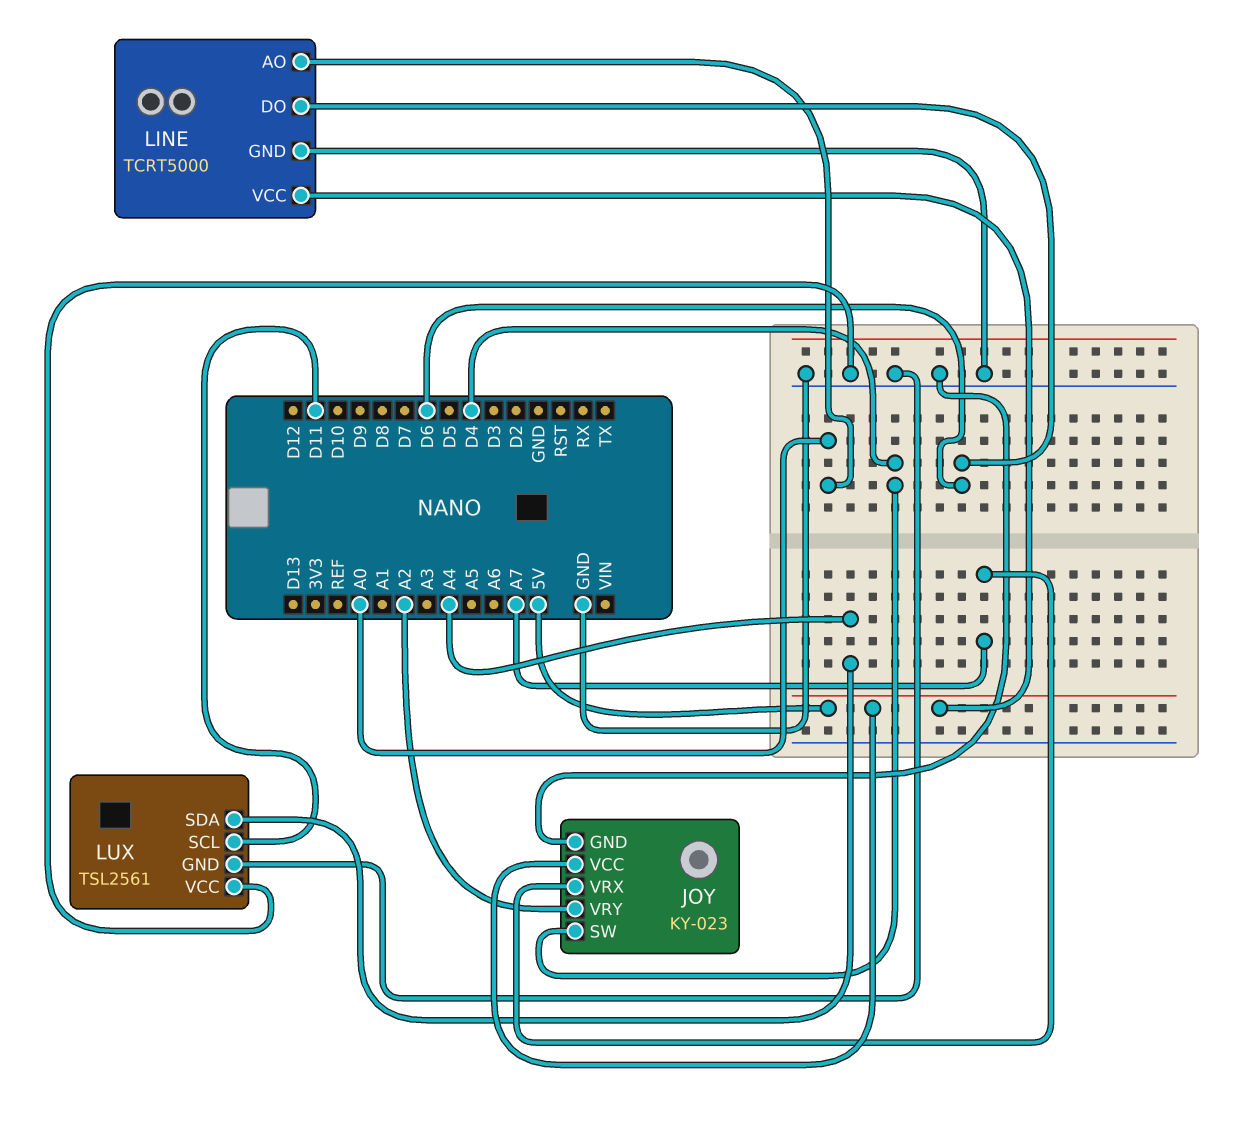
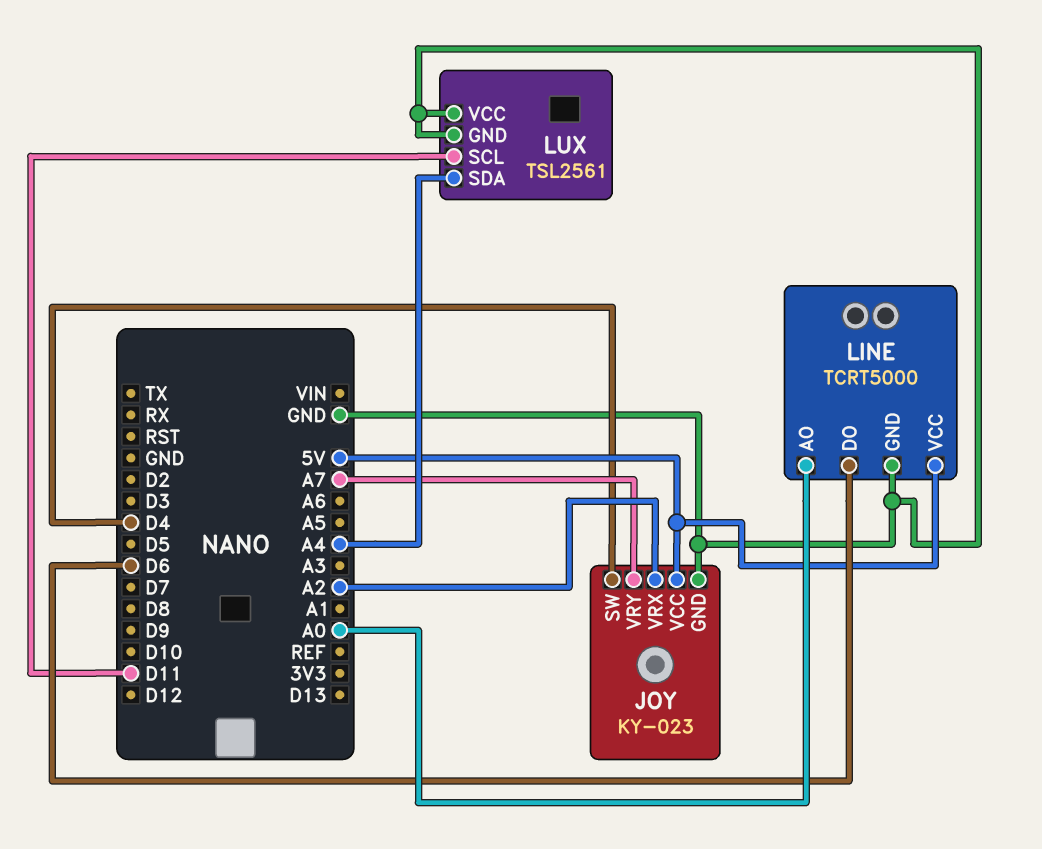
JOY pin VRX: A7 -> A2
JOY pin VRY: A2 -> A7

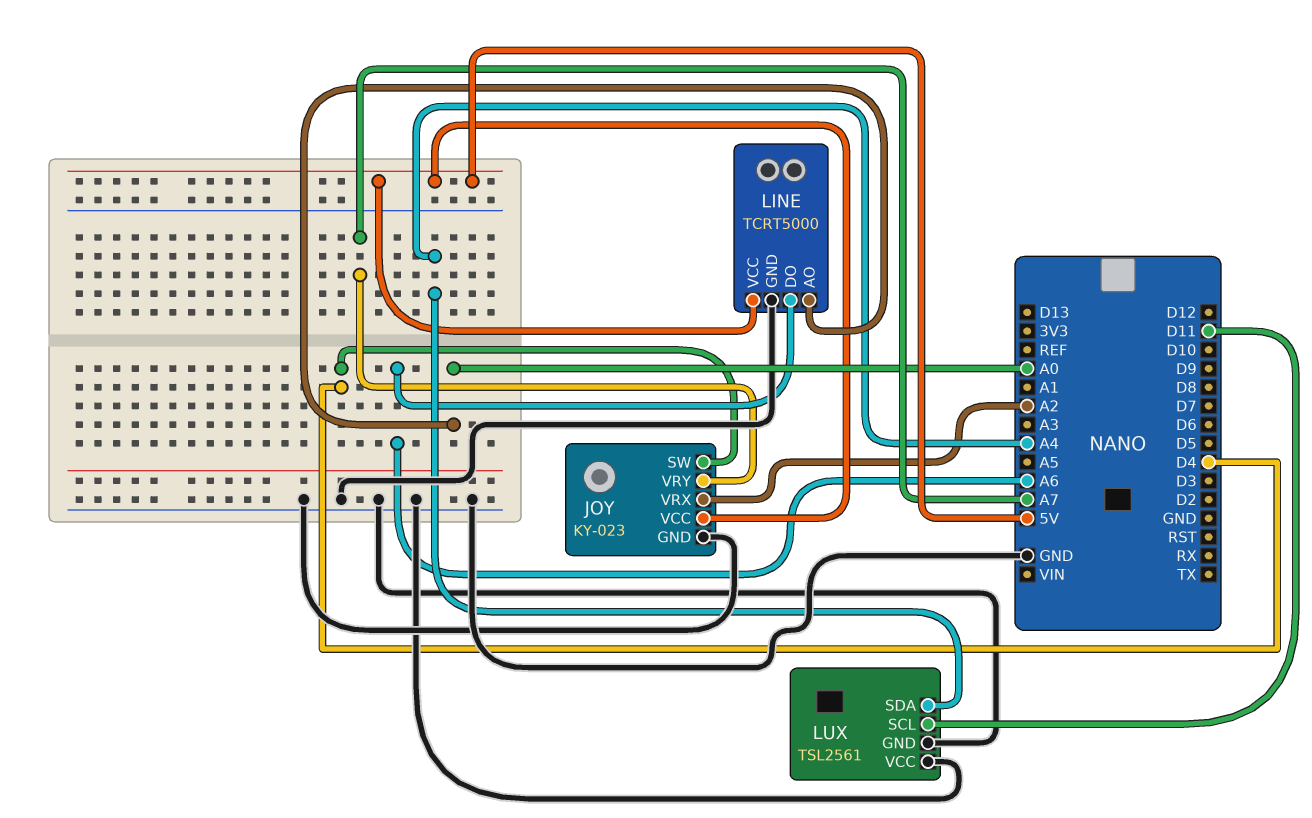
LINE pin DO: D6 -> A6

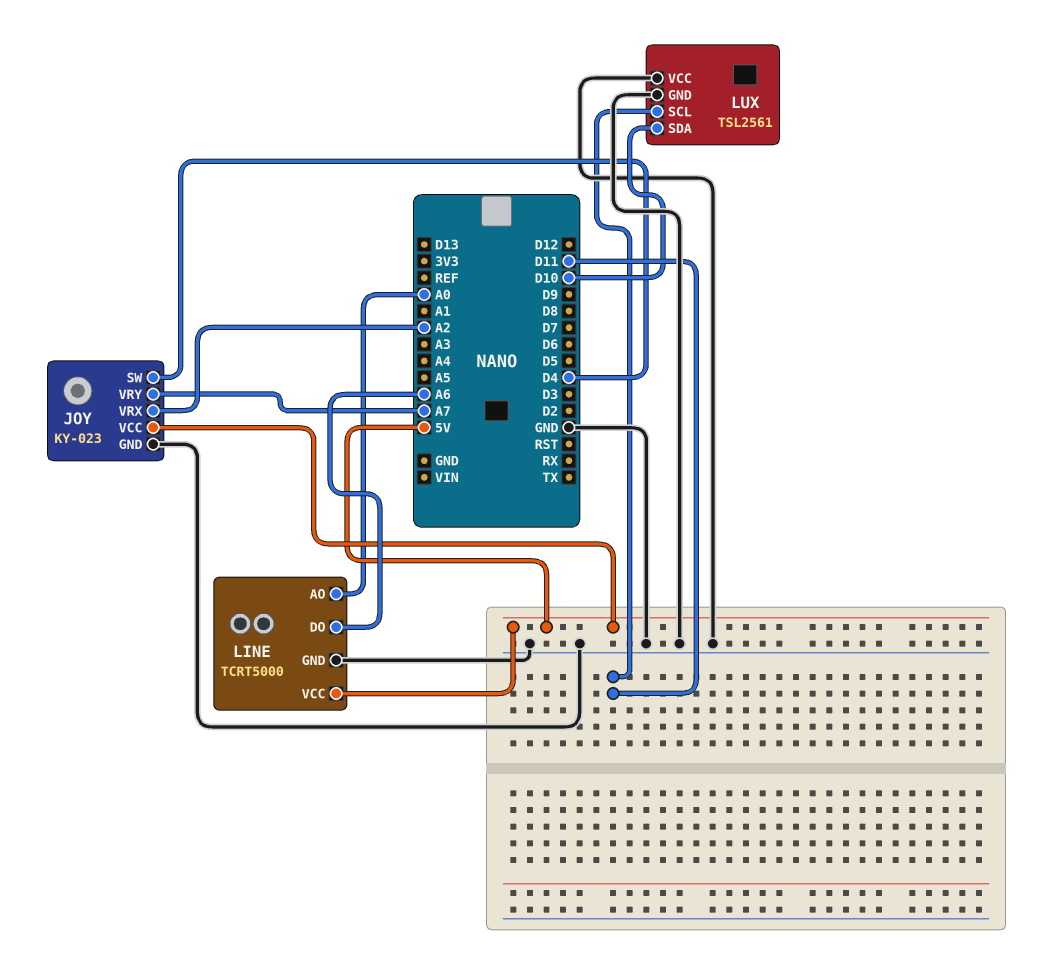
LUX pin SDA: A4 -> D10

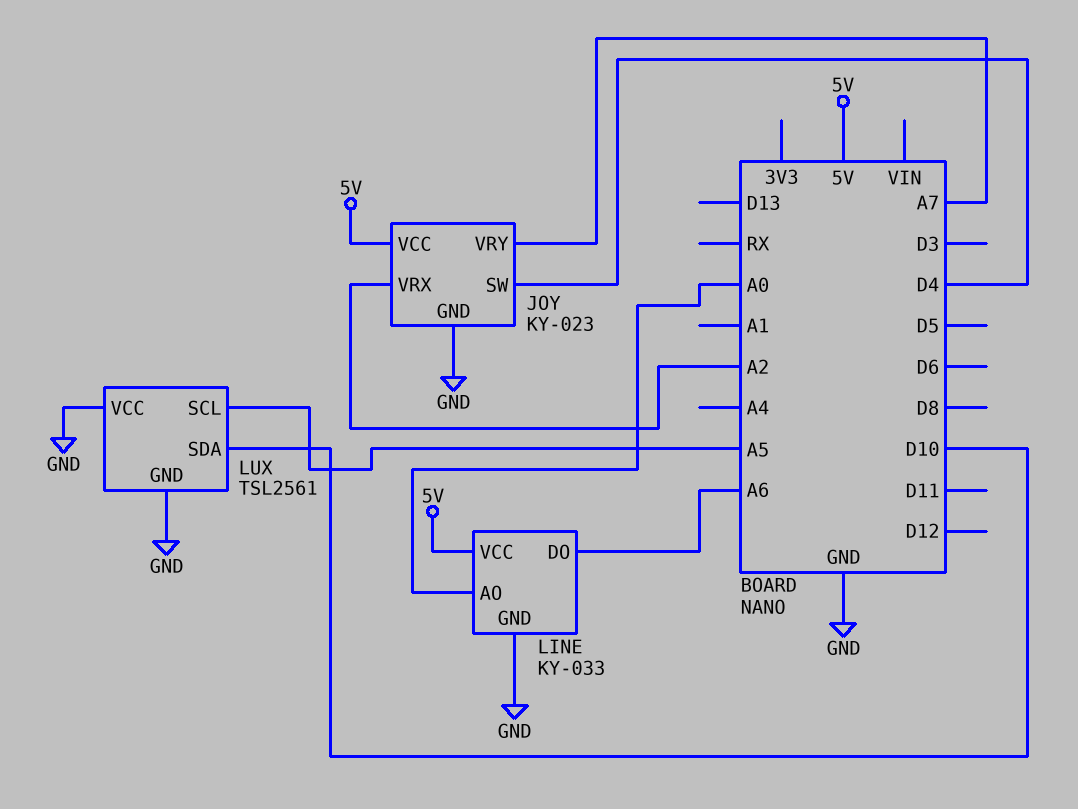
LINE: TCRT5000 -> KY-033
LUX pin SCL: D11 -> A5

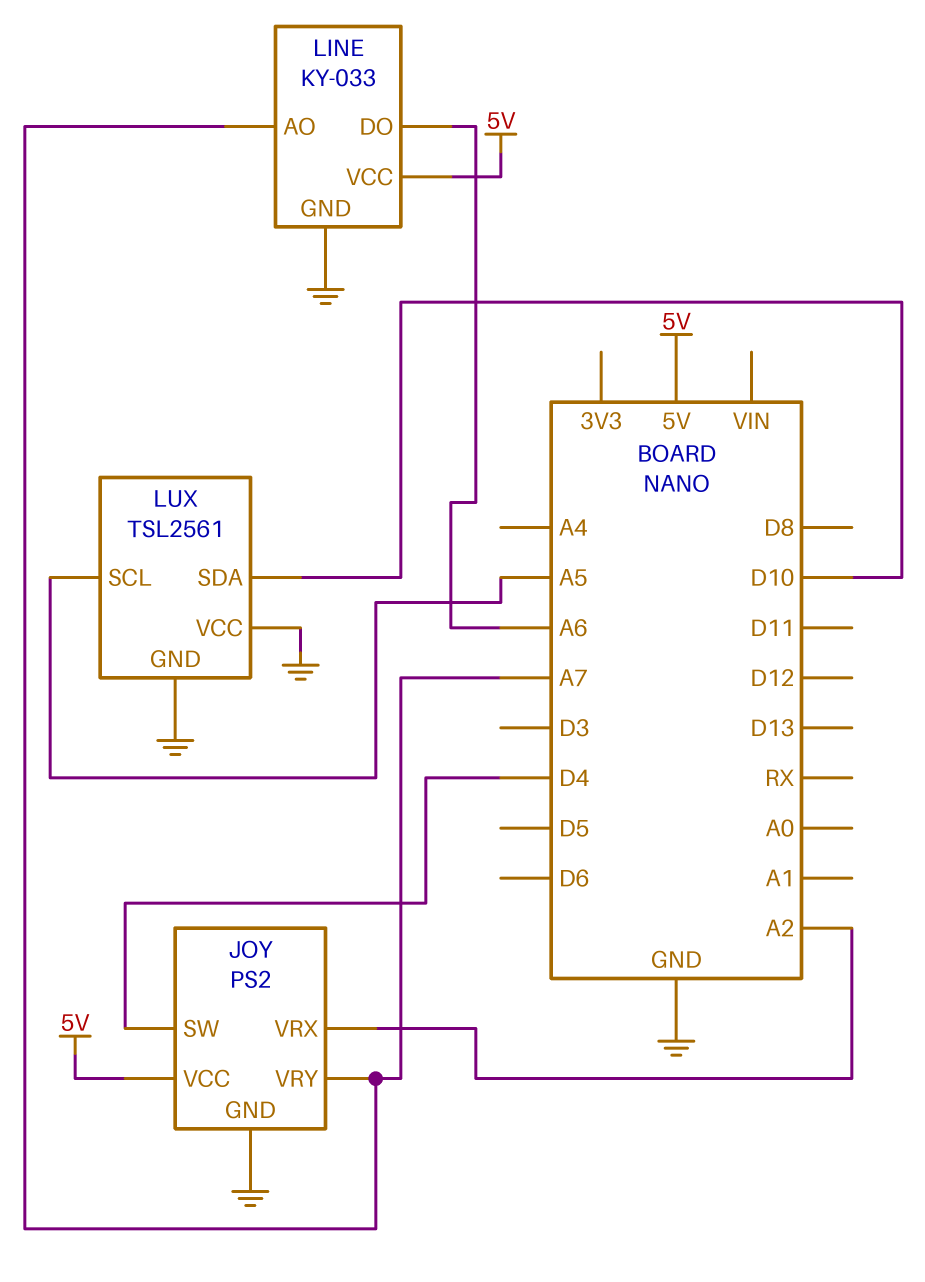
JOY: KY-023 -> PS2
LINE pin AO: A0 -> A7

